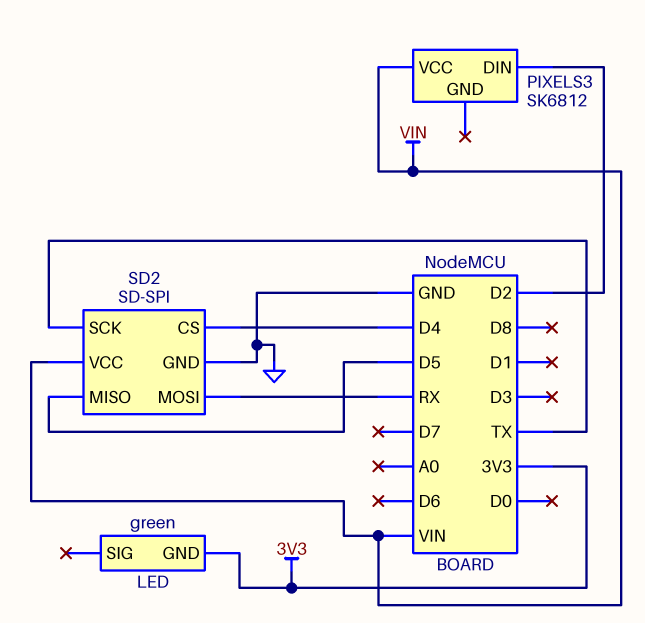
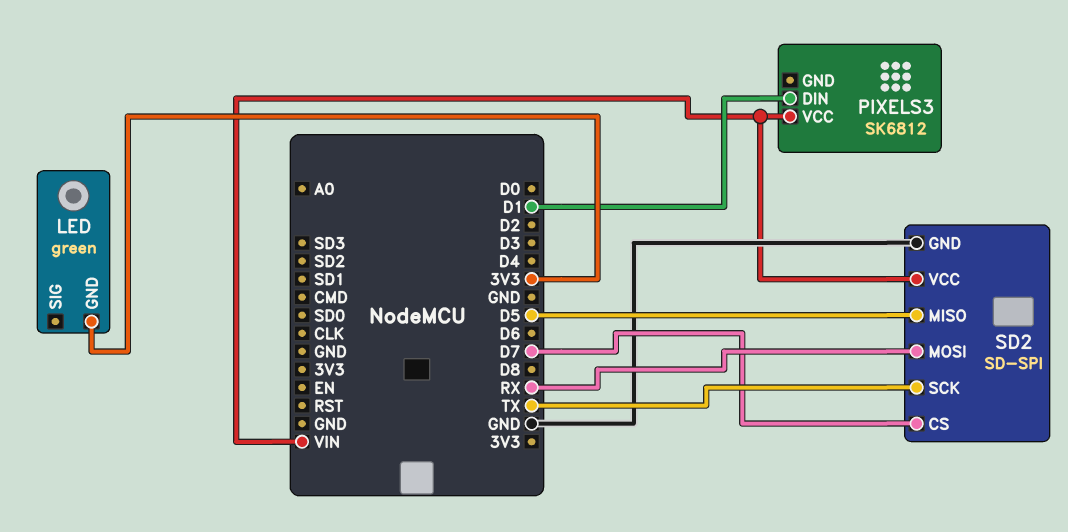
PIXELS3 pin DIN: D2 -> D1
SD2 pin CS: D4 -> D7

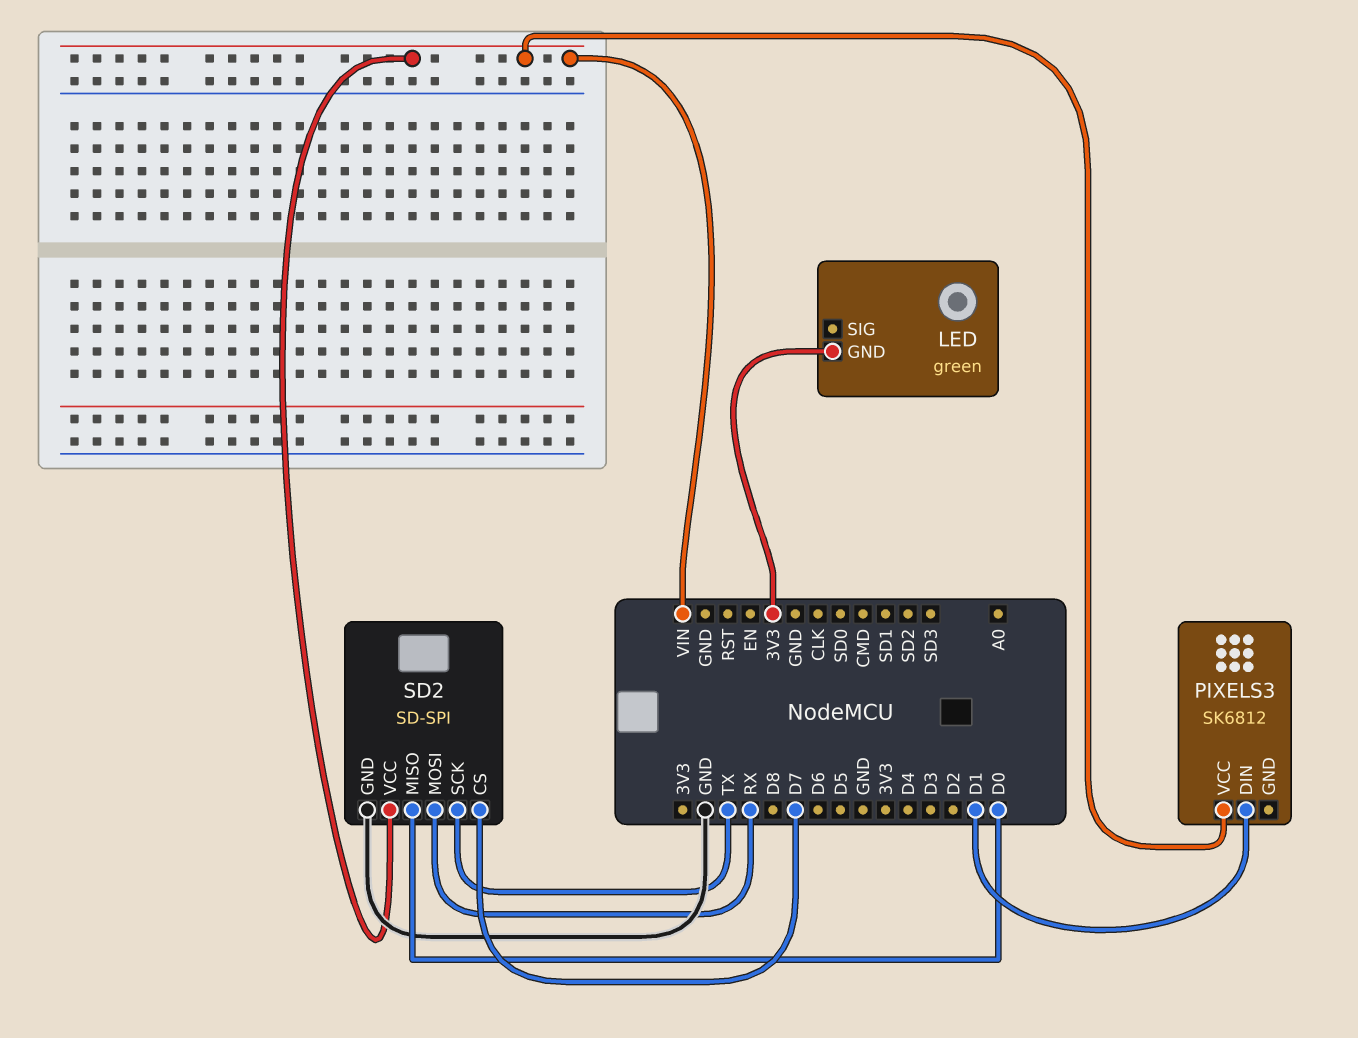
SD2 pin MISO: D5 -> D0

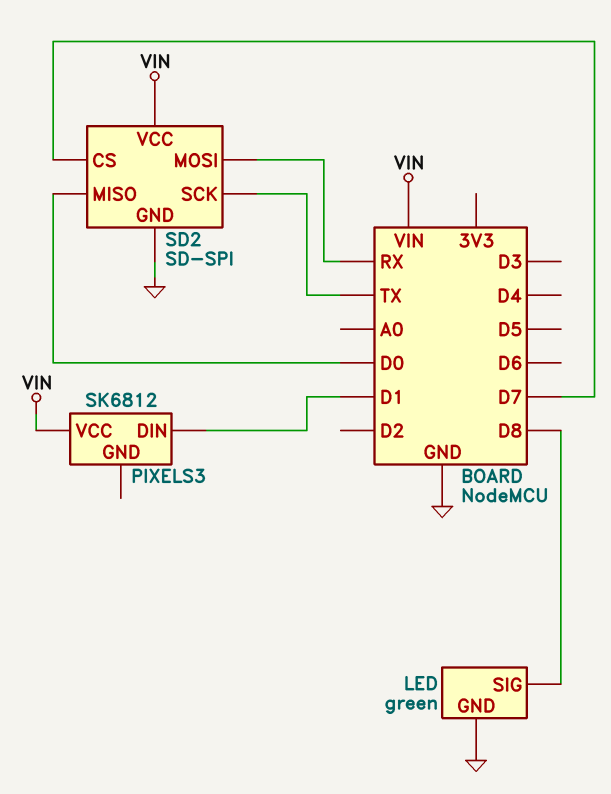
LED pin GND: 3V3 -> GND
LED pin SIG: none -> D8

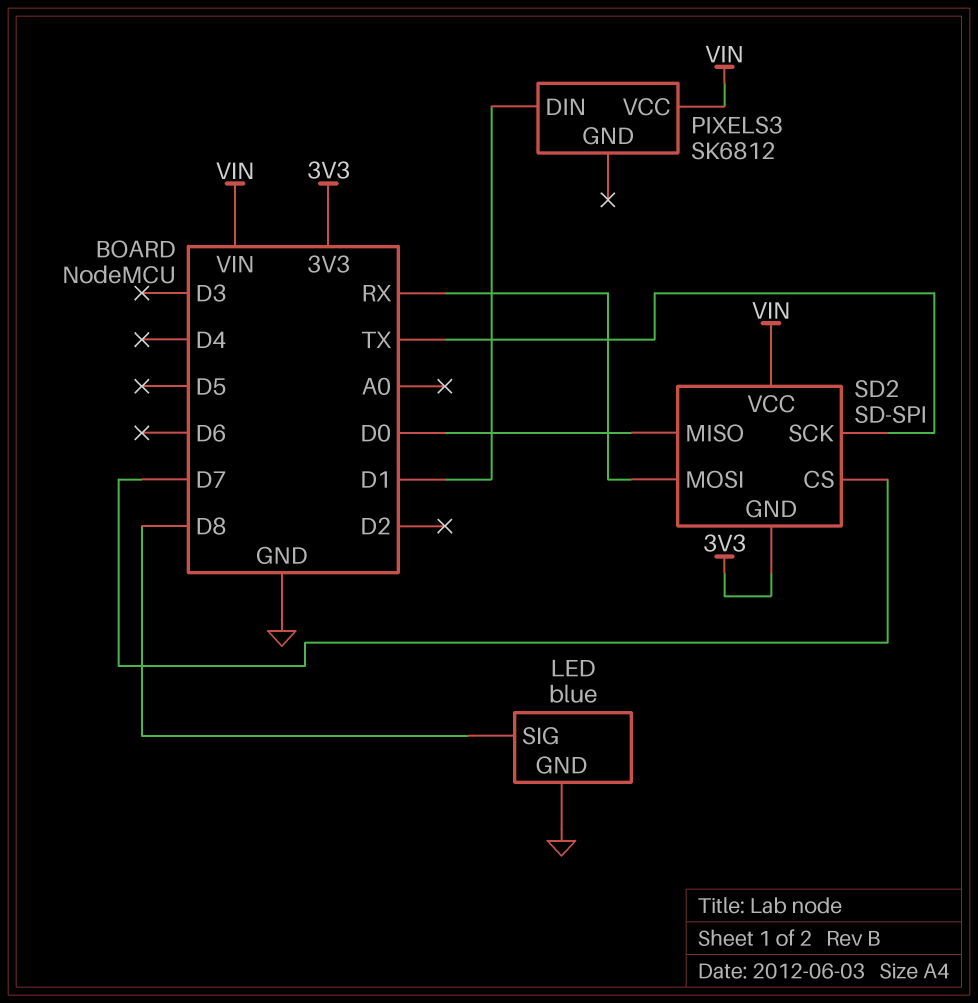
LED: green -> blue
SD2 pin GND: GND -> 3V3

